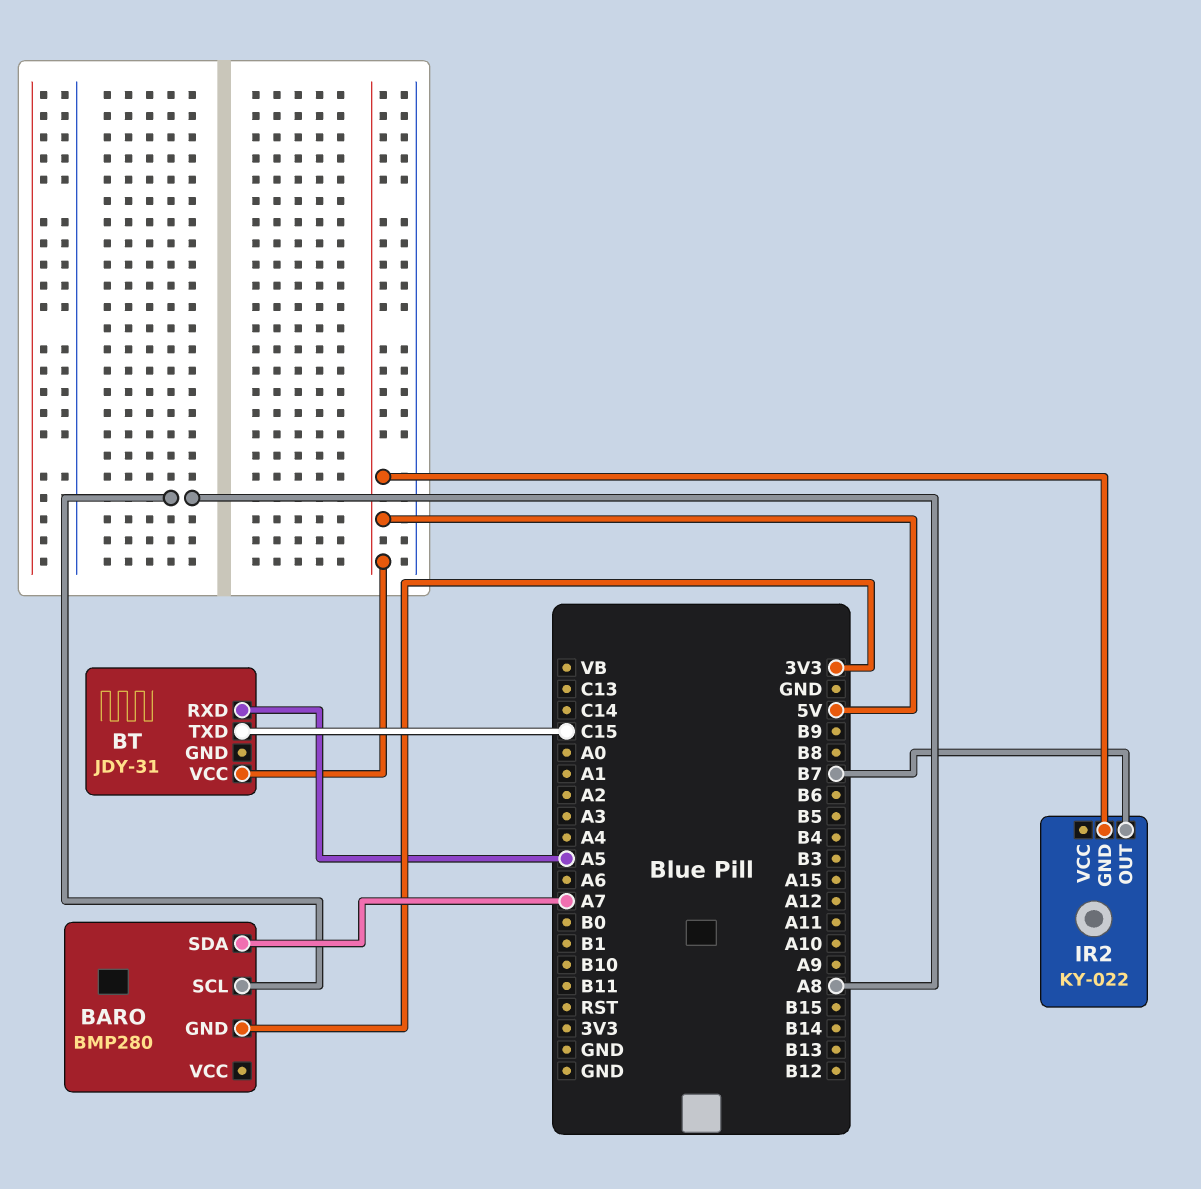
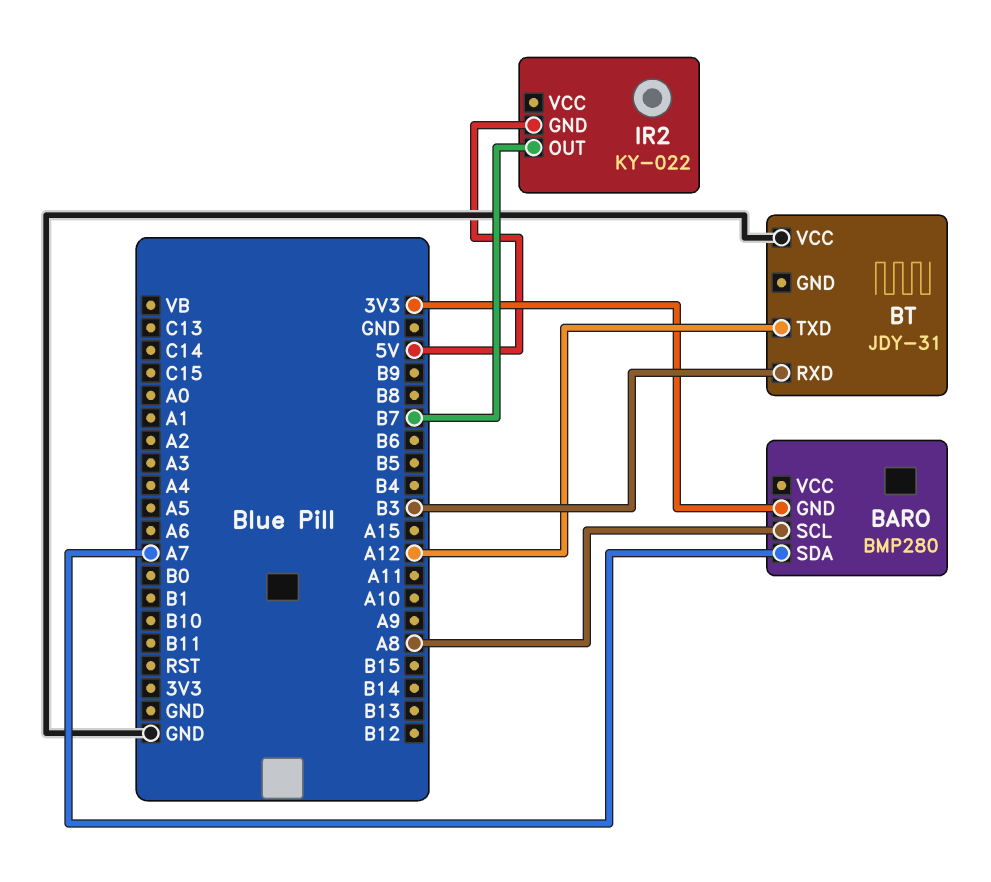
BT pin RXD: A5 -> B3
BT pin TXD: C15 -> A12
BT pin VCC: 5V -> GND

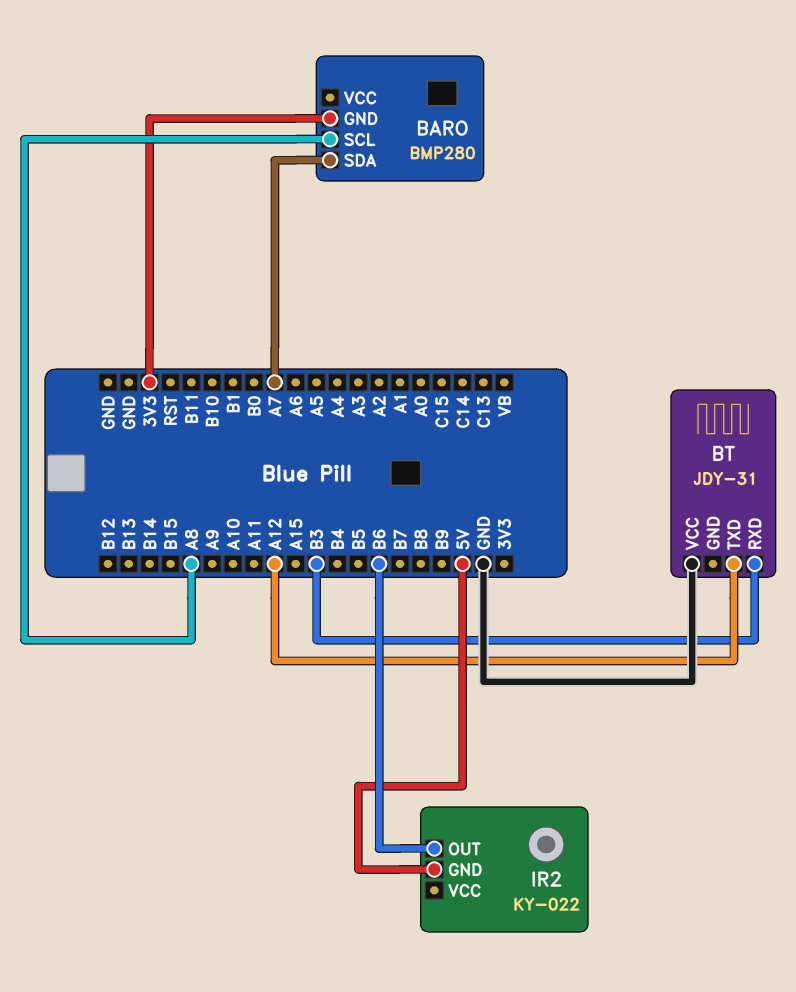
IR2 pin OUT: B7 -> B6

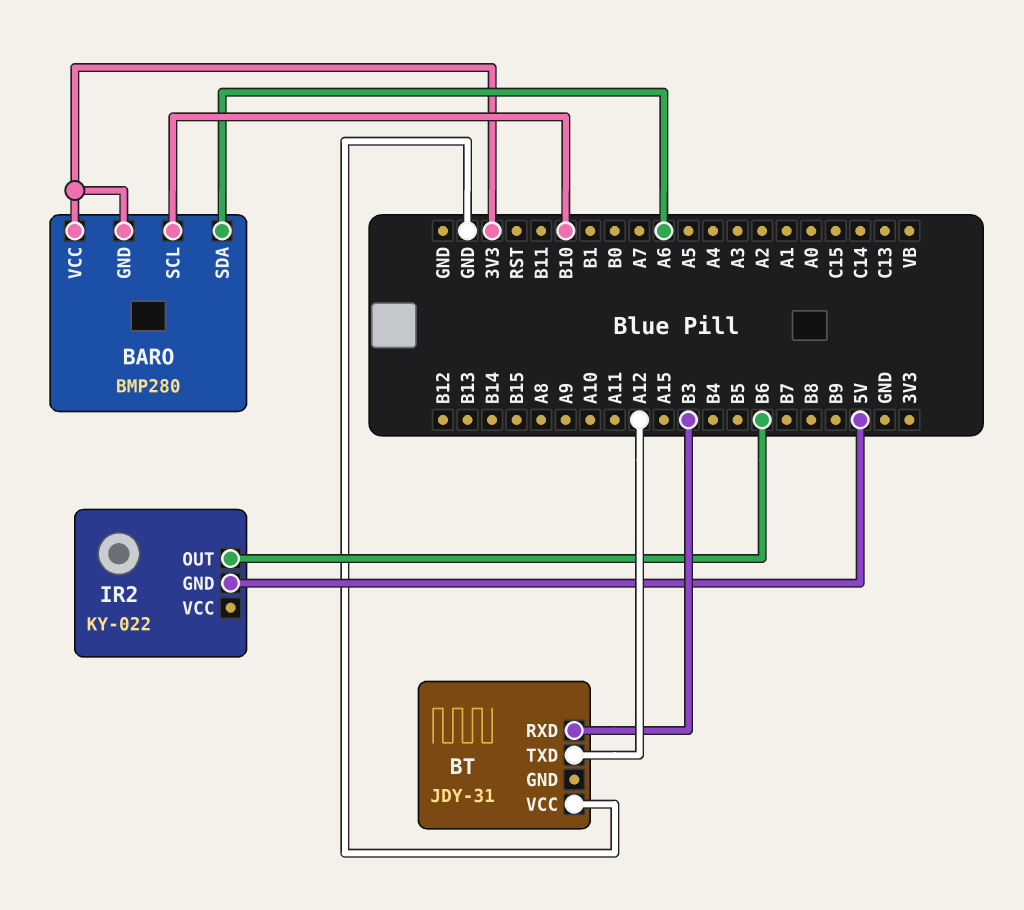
BARO pin SCL: A8 -> B10
BARO pin SDA: A7 -> A6
BARO pin VCC: none -> 3V3

